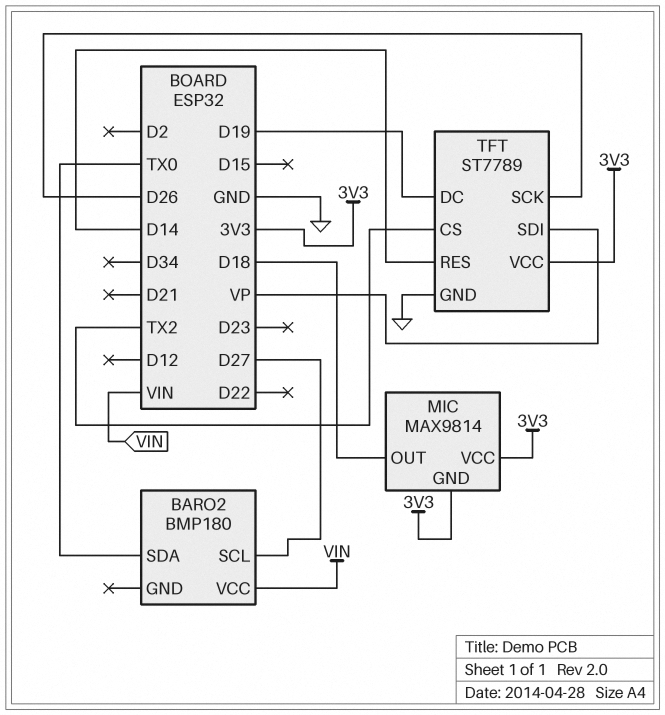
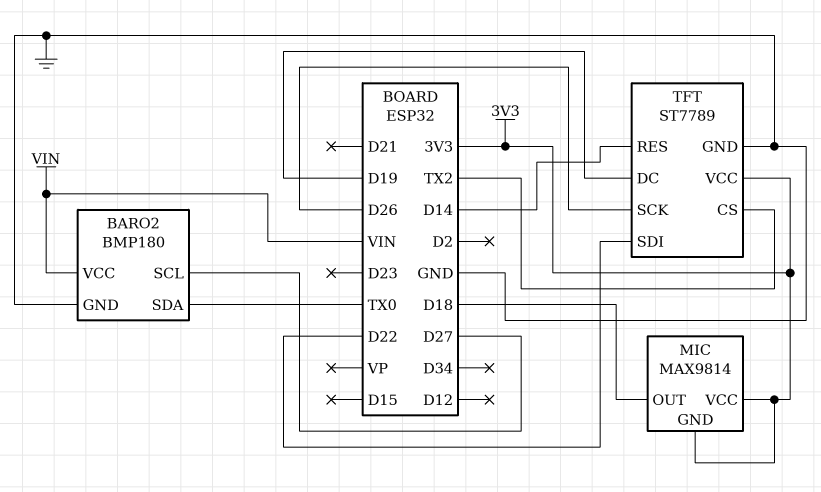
BARO2 pin GND: none -> GND
TFT pin SDI: VP -> D22

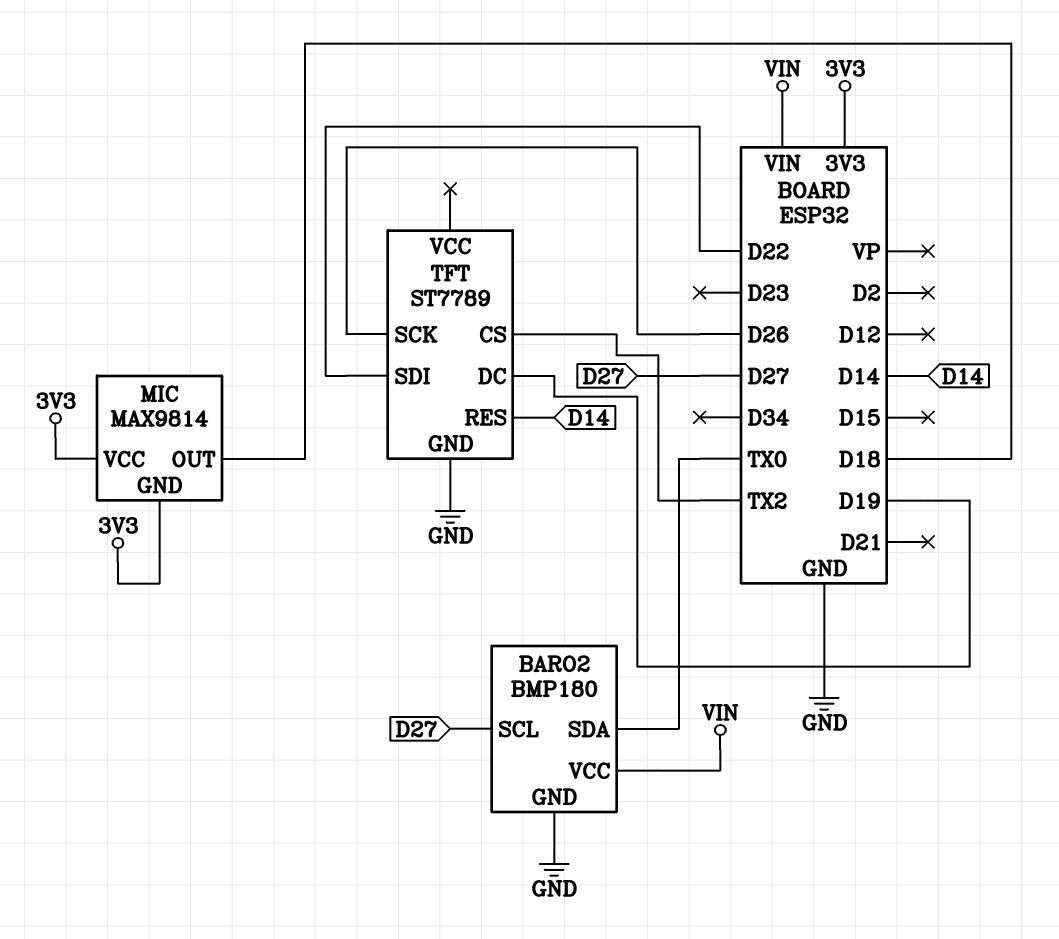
TFT pin VCC: 3V3 -> none

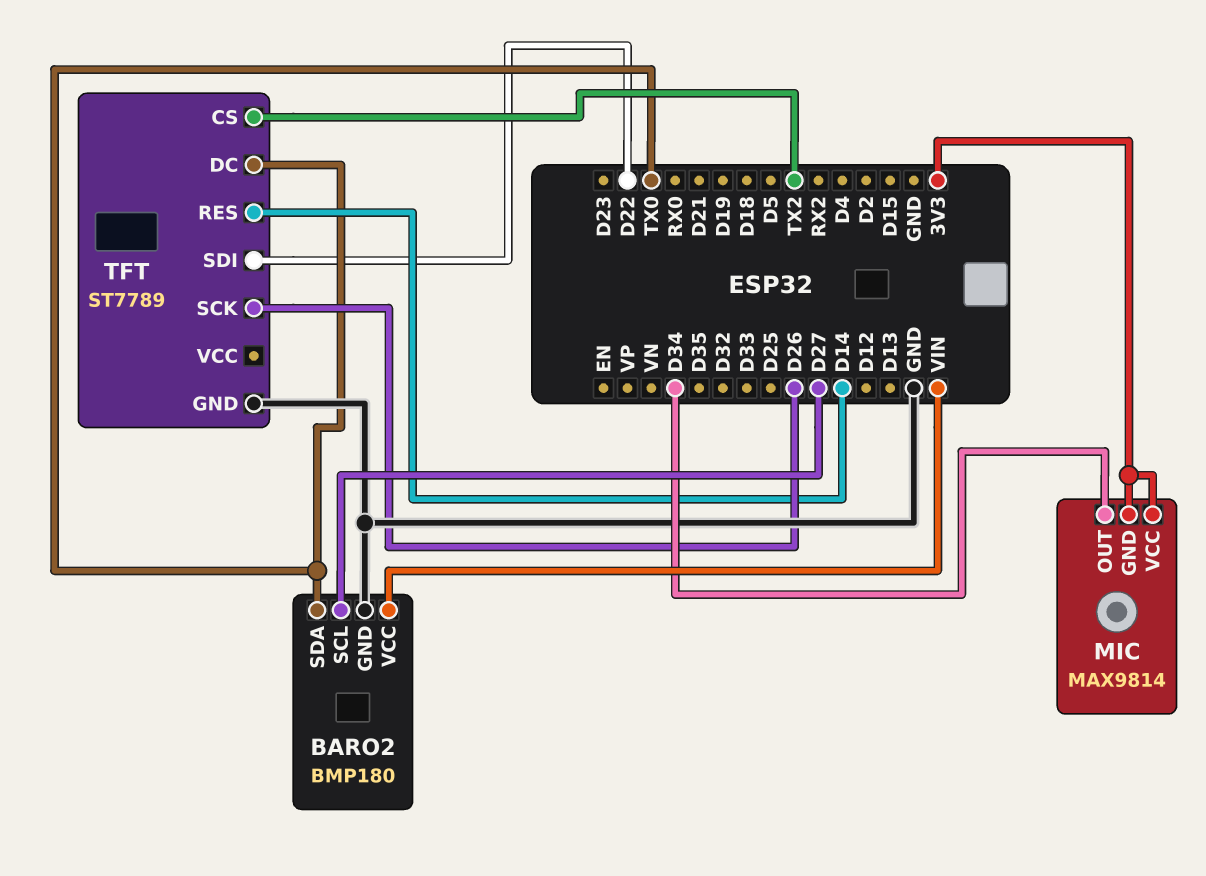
MIC pin OUT: D18 -> D34
TFT pin DC: D19 -> TX0

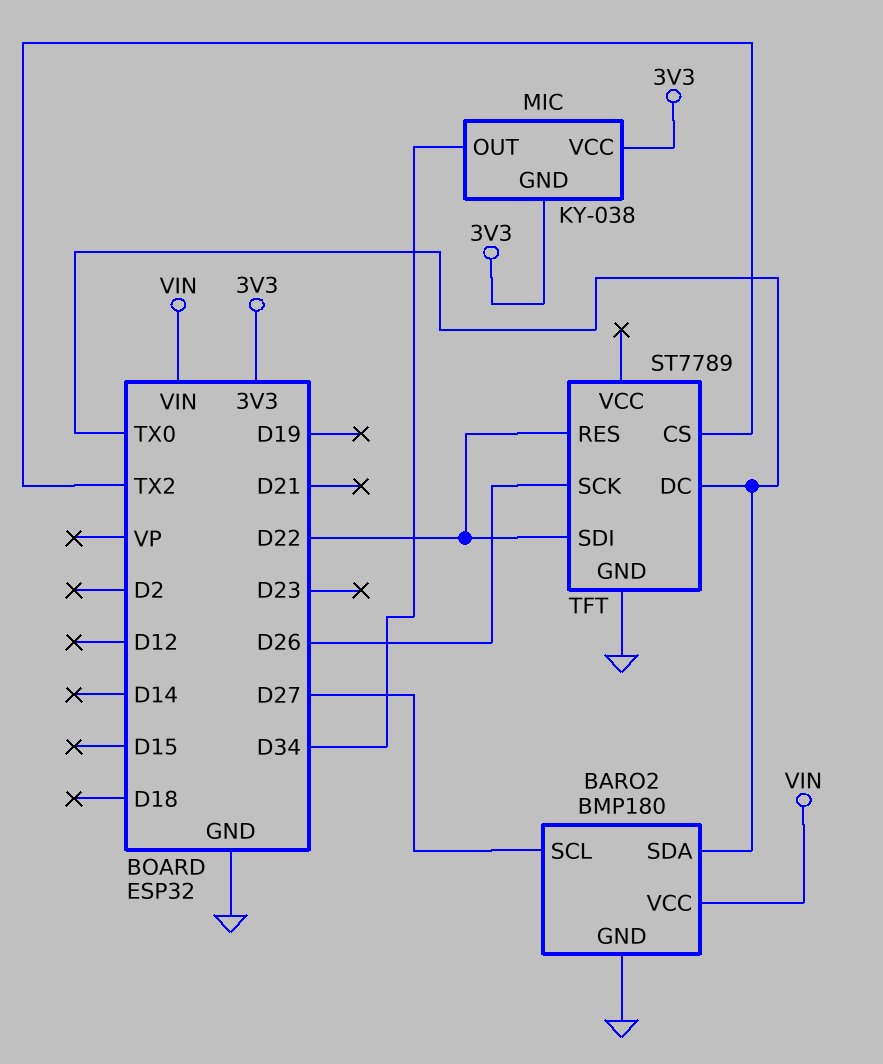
MIC: MAX9814 -> KY-038
TFT pin RES: D14 -> D22

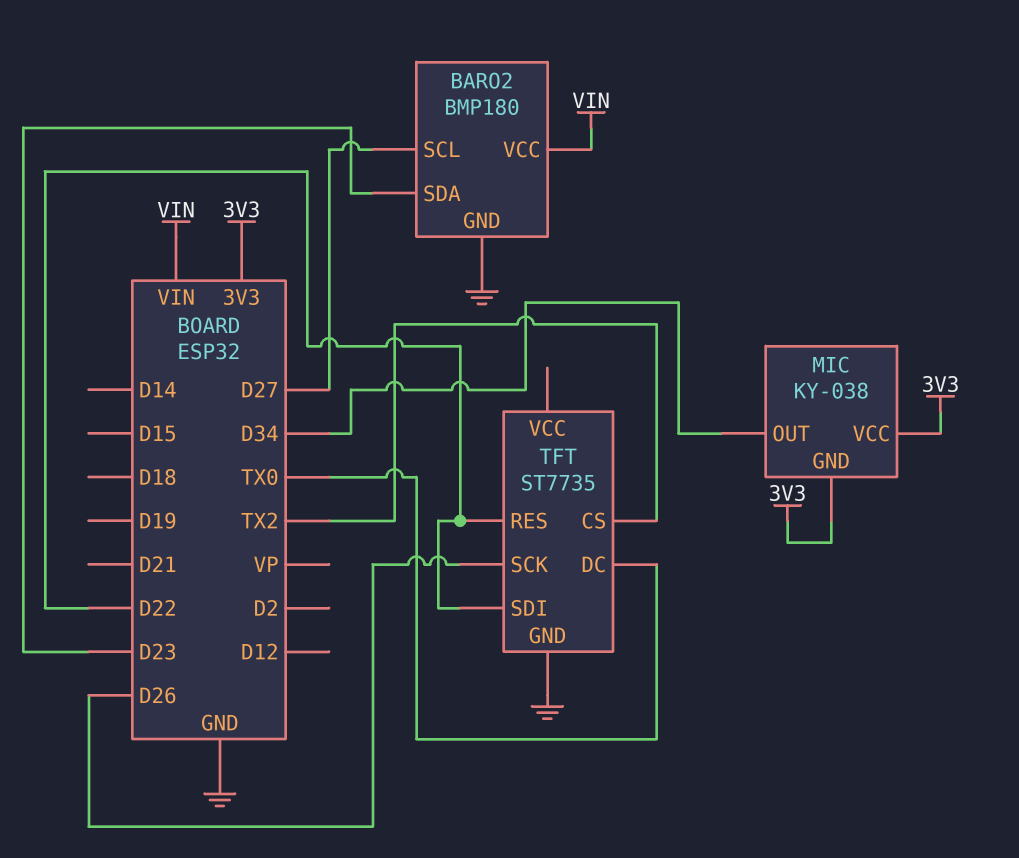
BARO2 pin SDA: TX0 -> D23
TFT: ST7789 -> ST7735

